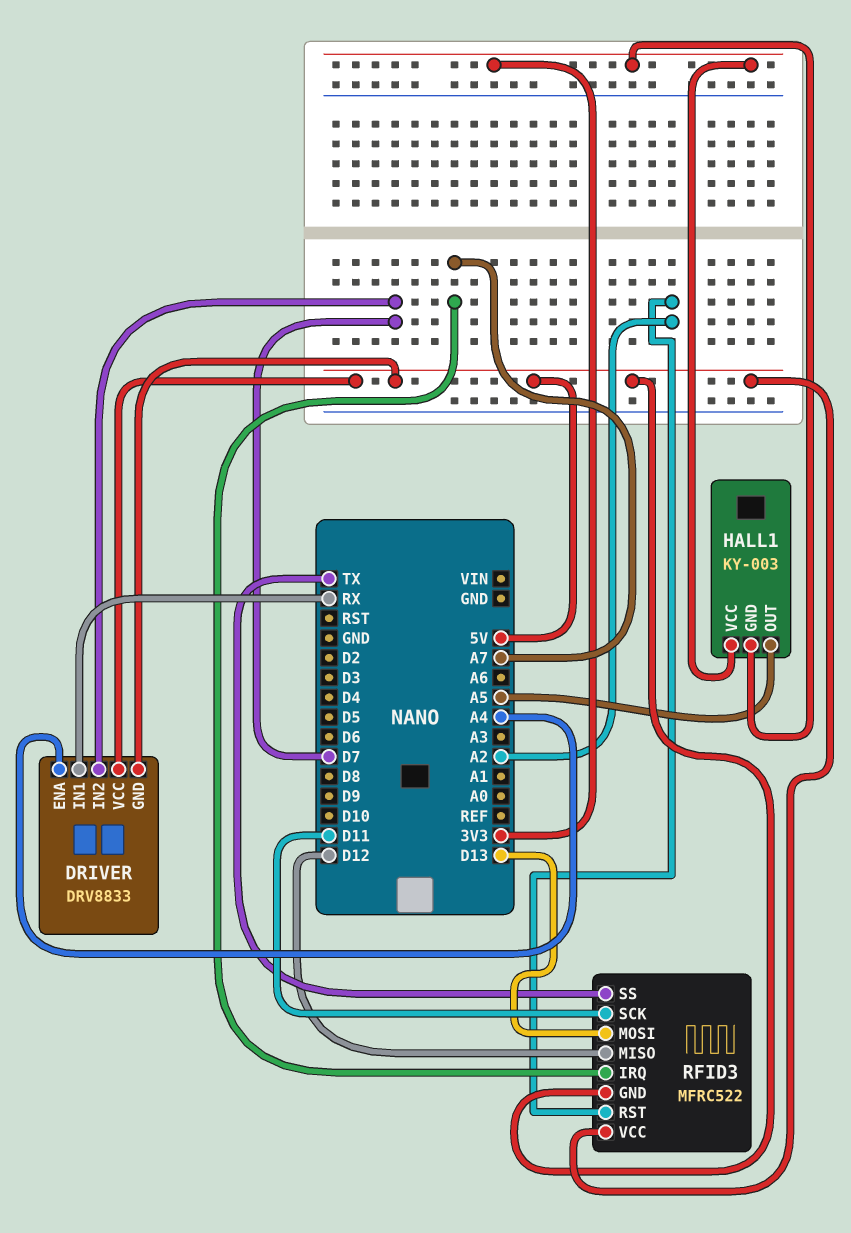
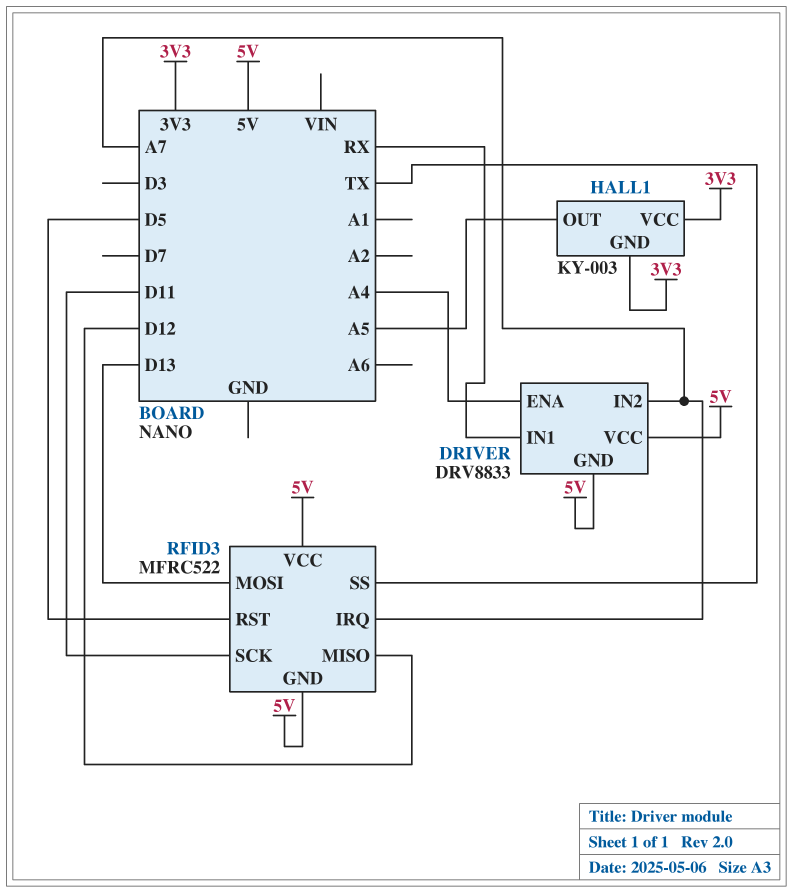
DRIVER pin IN2: D7 -> A7
RFID3 pin RST: A2 -> D5

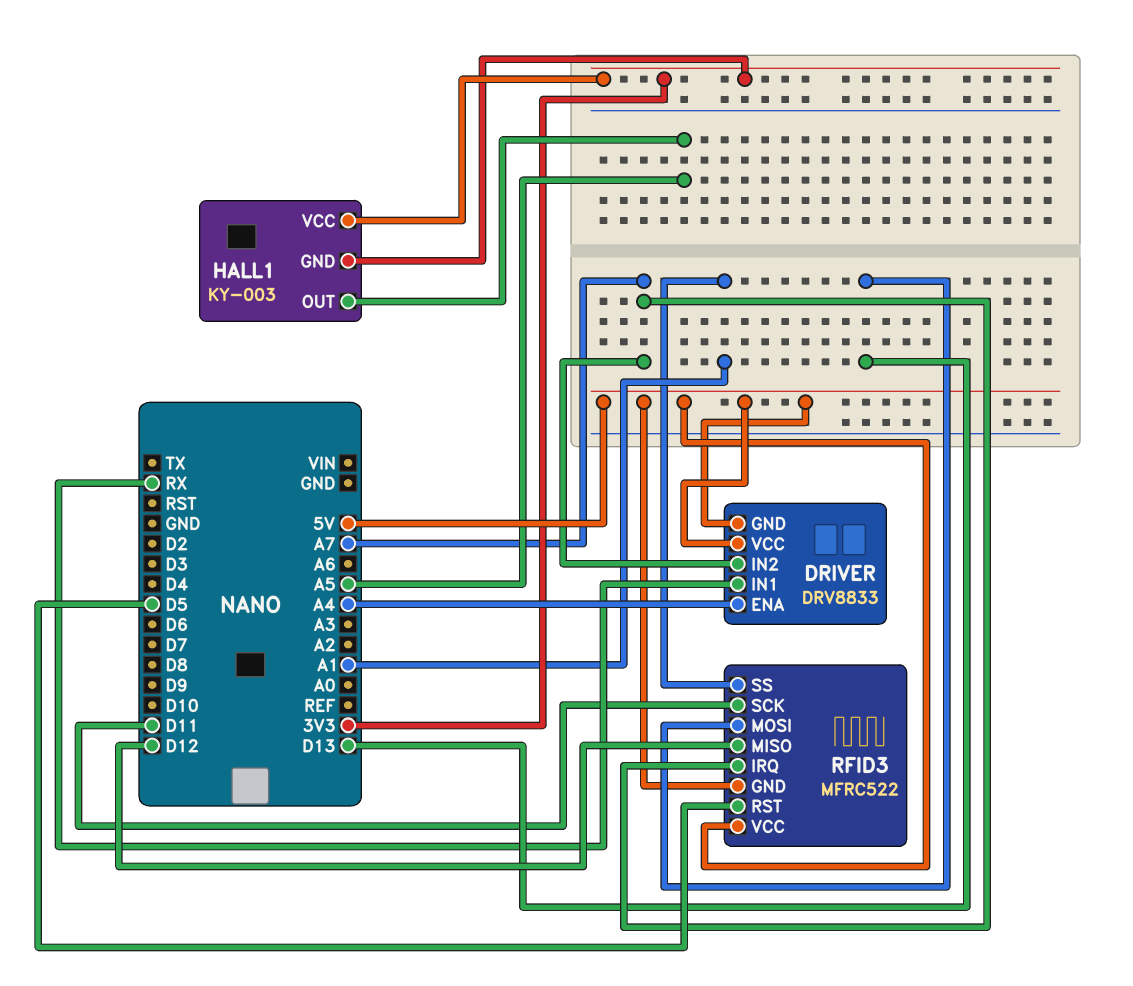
RFID3 pin SS: TX -> A1

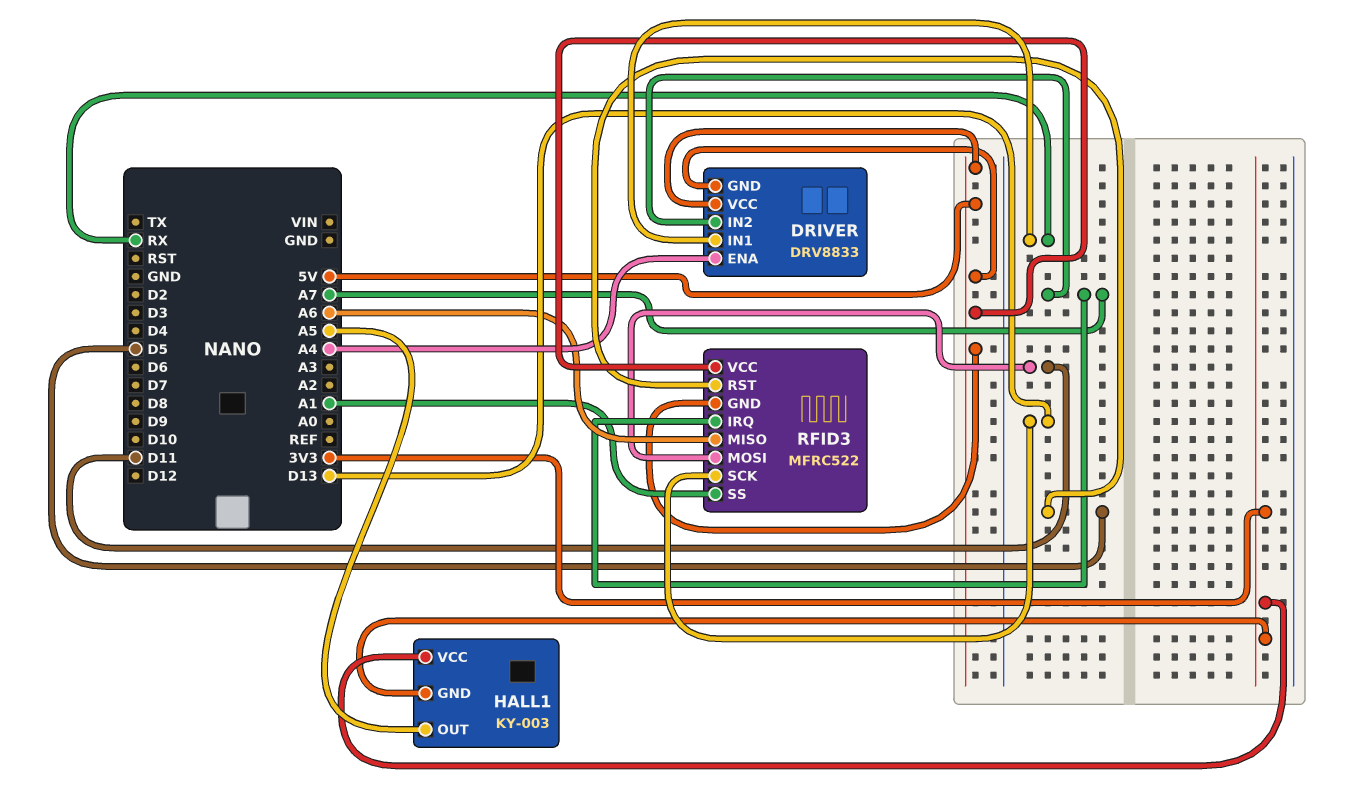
RFID3 pin MISO: D12 -> A6
RFID3 pin MOSI: D13 -> D11
RFID3 pin SCK: D11 -> D13

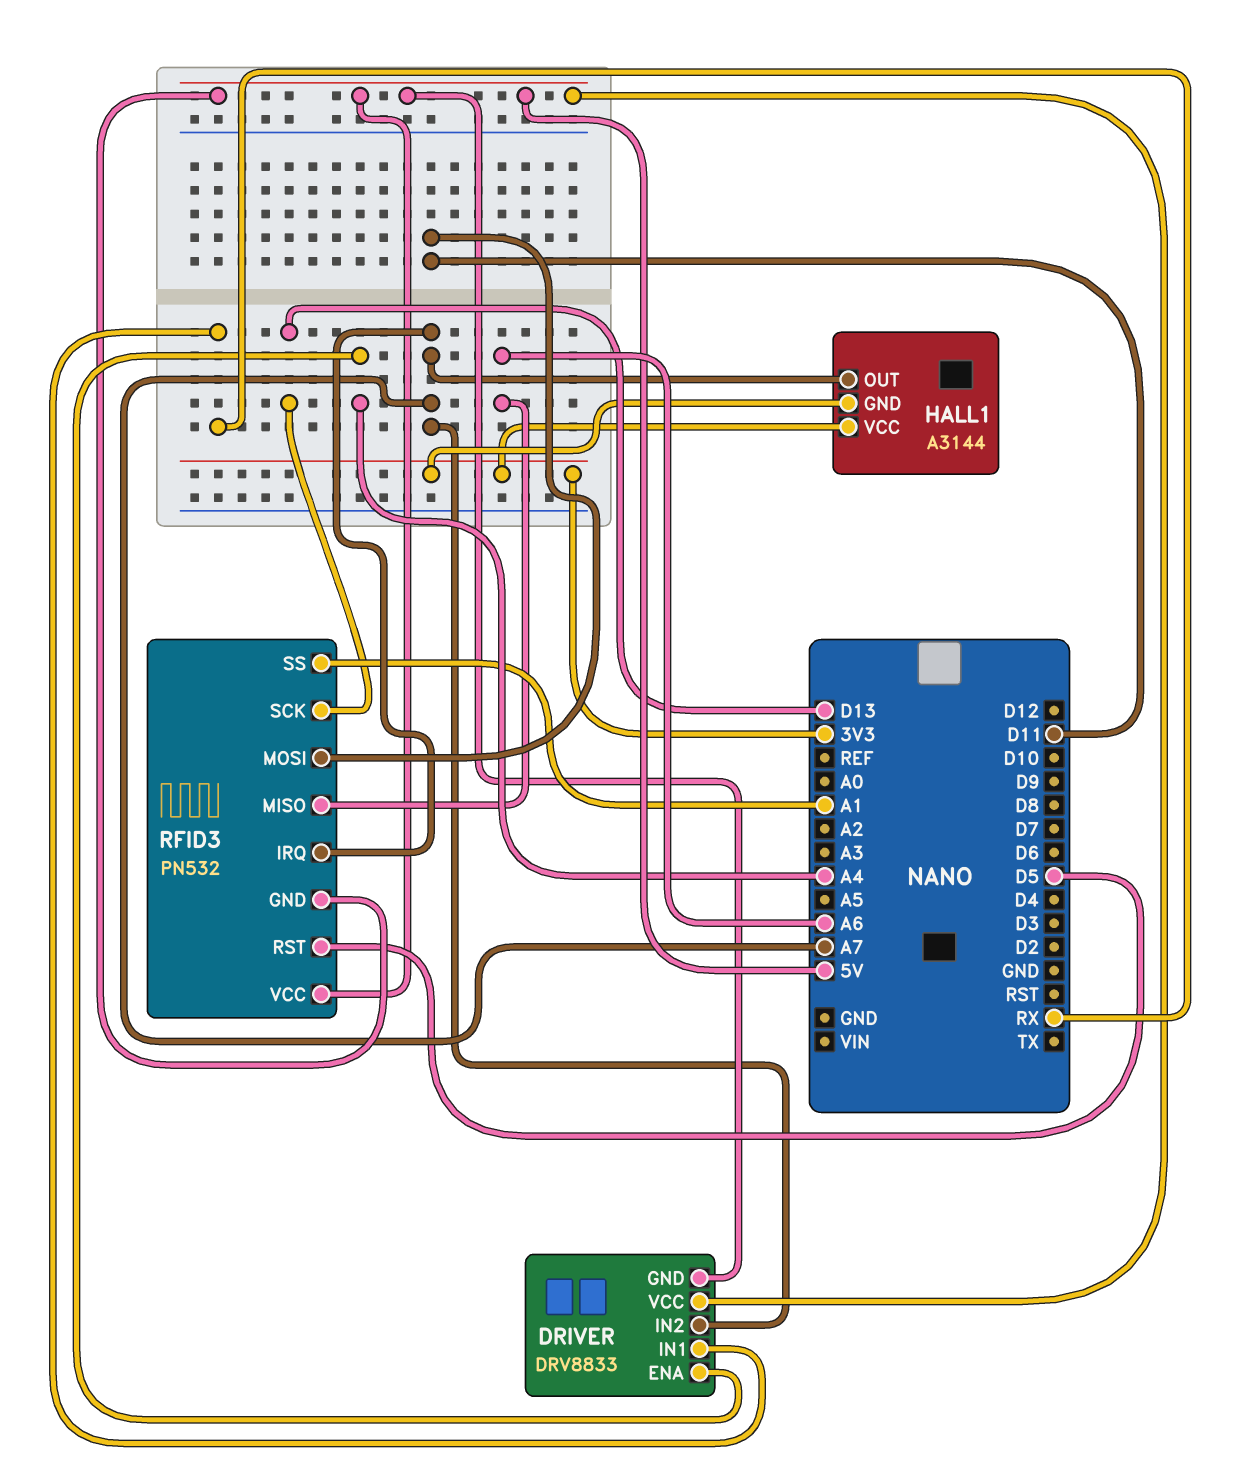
HALL1: KY-003 -> A3144
HALL1 pin OUT: A5 -> A7
RFID3: MFRC522 -> PN532

